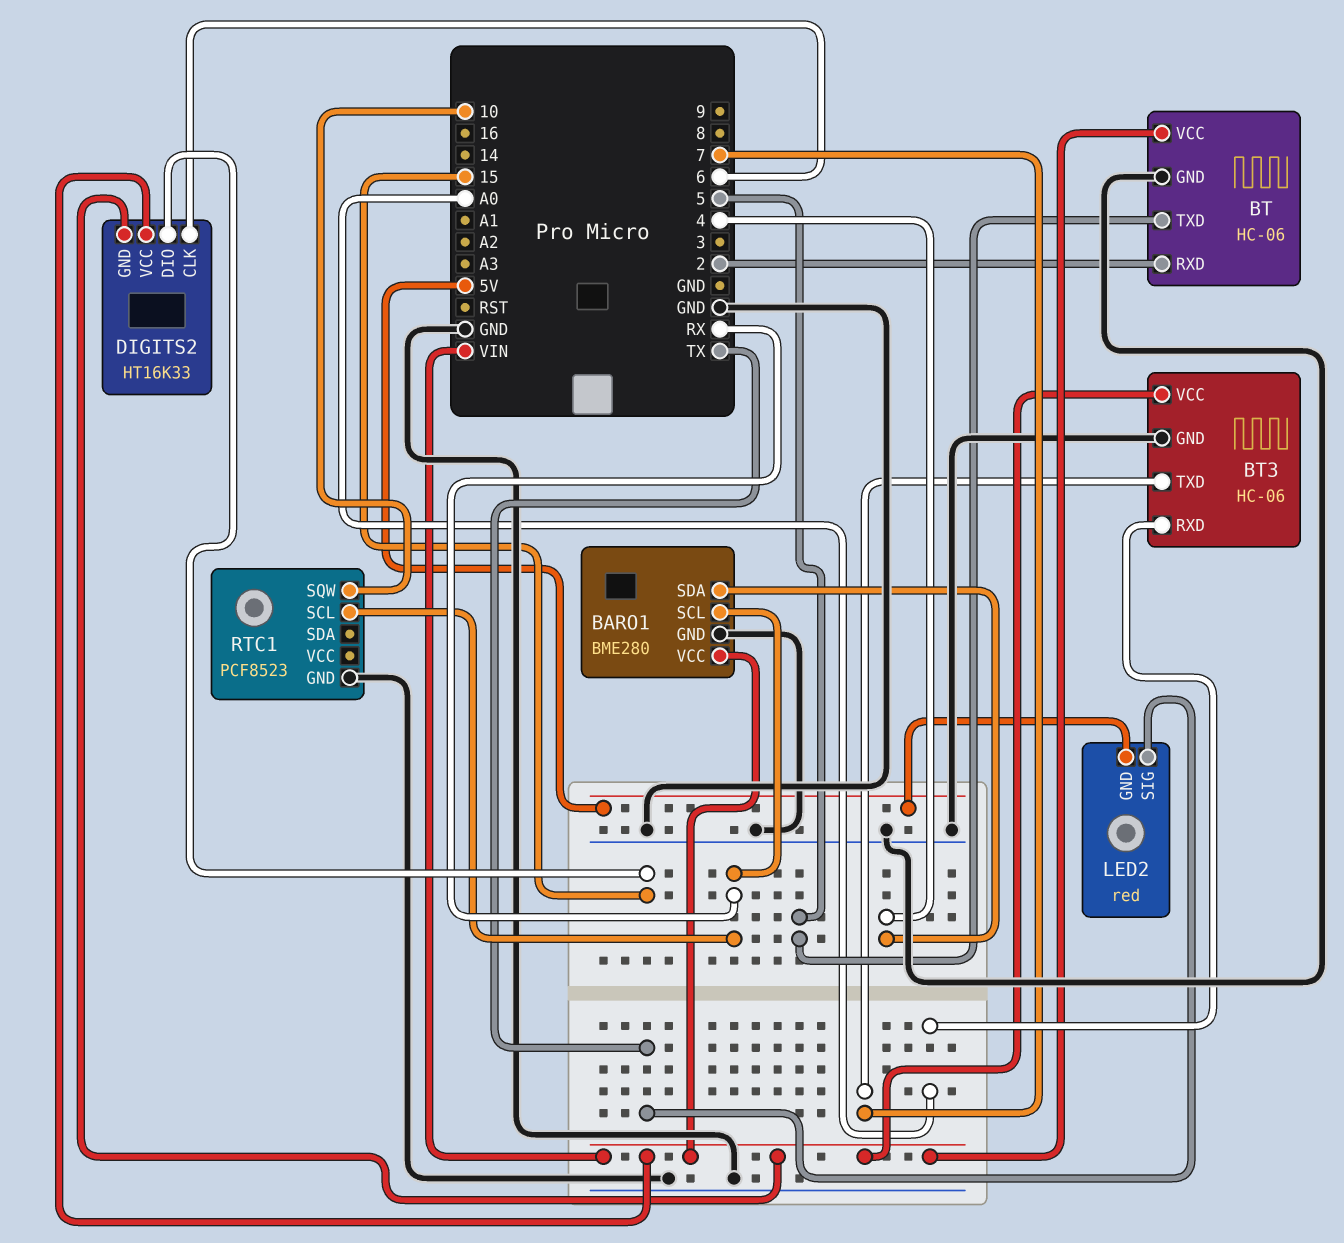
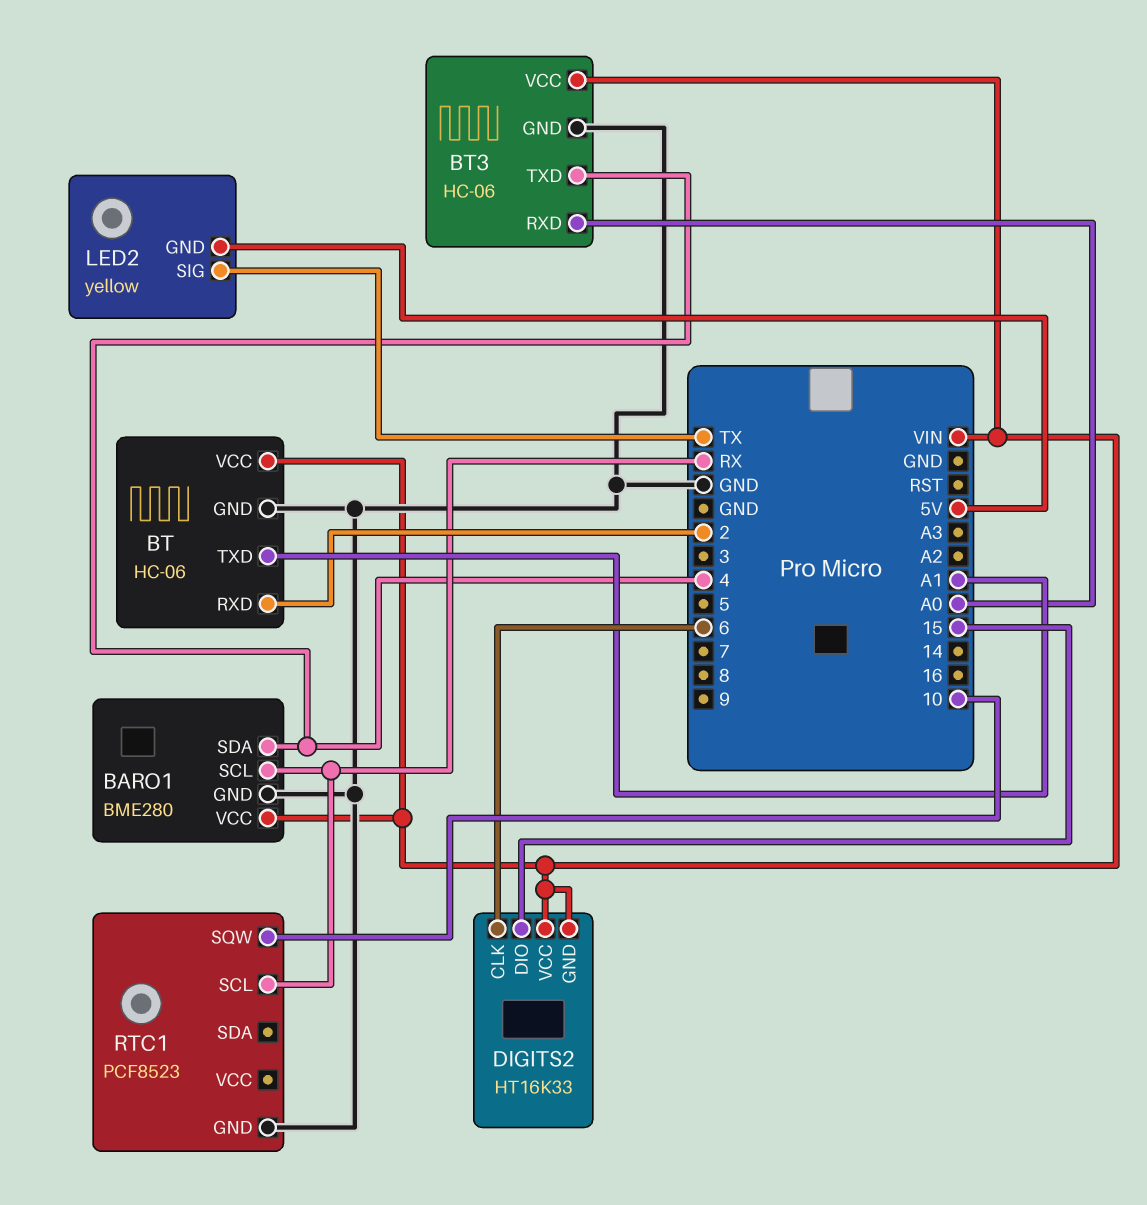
BT pin TXD: 5 -> A1
BT3 pin TXD: 7 -> 4
LED2: red -> yellow

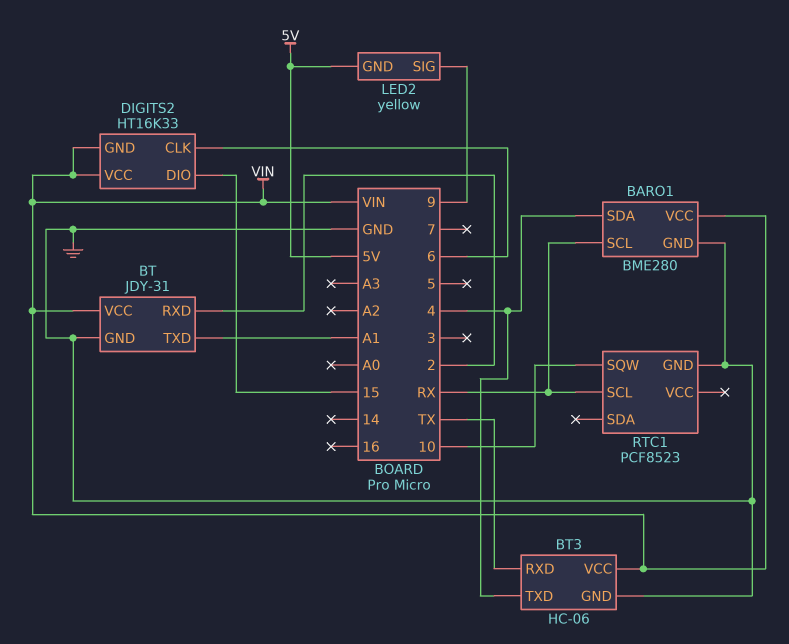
BT: HC-06 -> JDY-31
BT3 pin RXD: A0 -> TX
LED2 pin SIG: TX -> 9

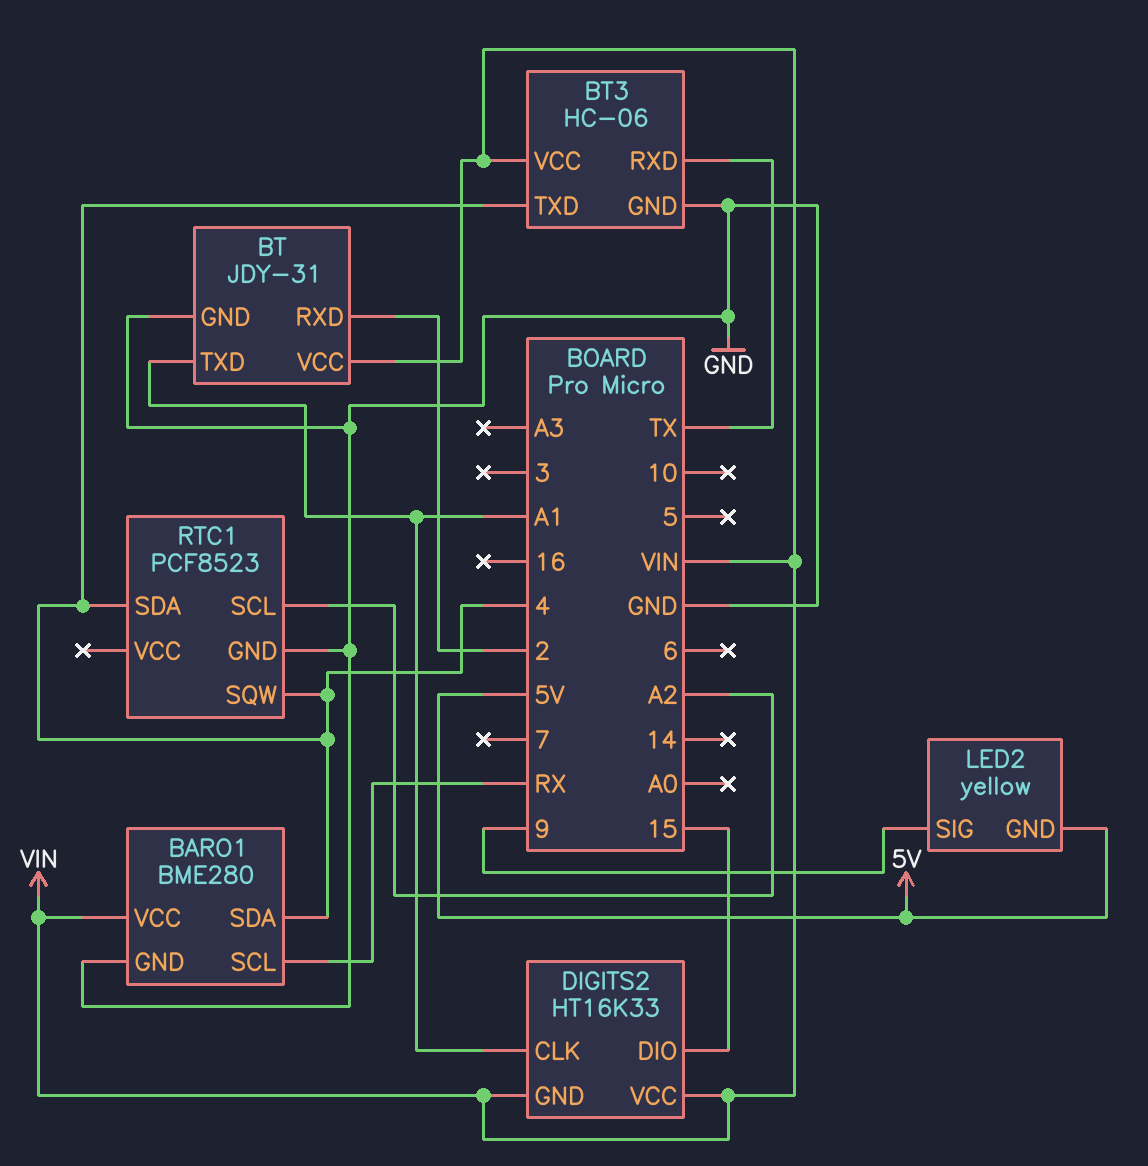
DIGITS2 pin CLK: 6 -> A1
RTC1 pin SCL: RX -> A2
RTC1 pin SDA: none -> 4
RTC1 pin SQW: 10 -> 4

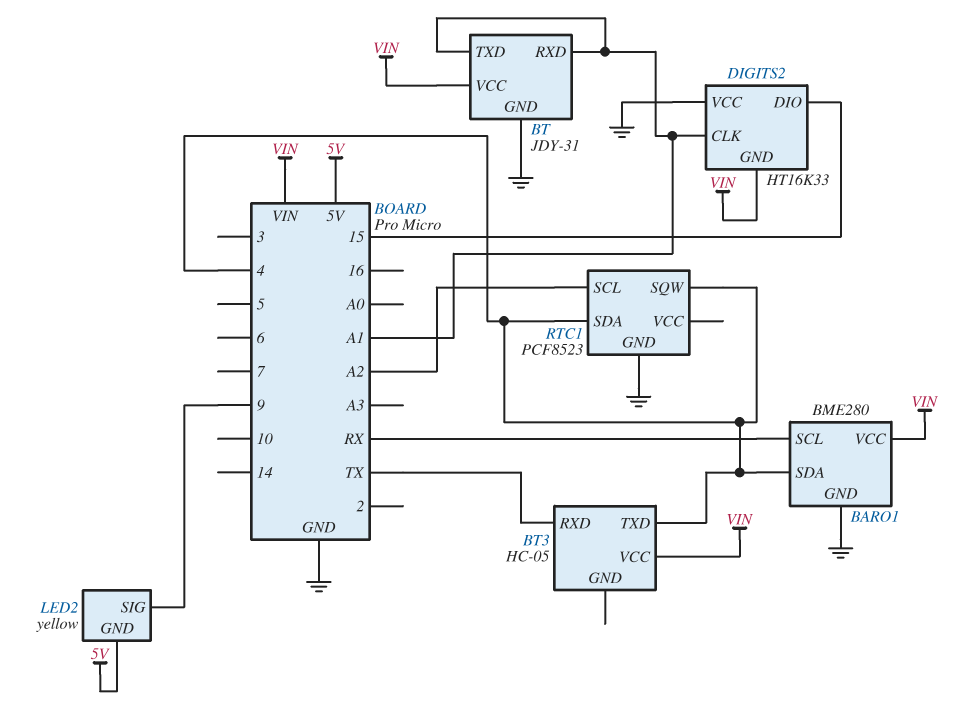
BT pin RXD: 2 -> A1
BT3: HC-06 -> HC-05
BT3 pin GND: GND -> none
DIGITS2 pin VCC: VIN -> GND

